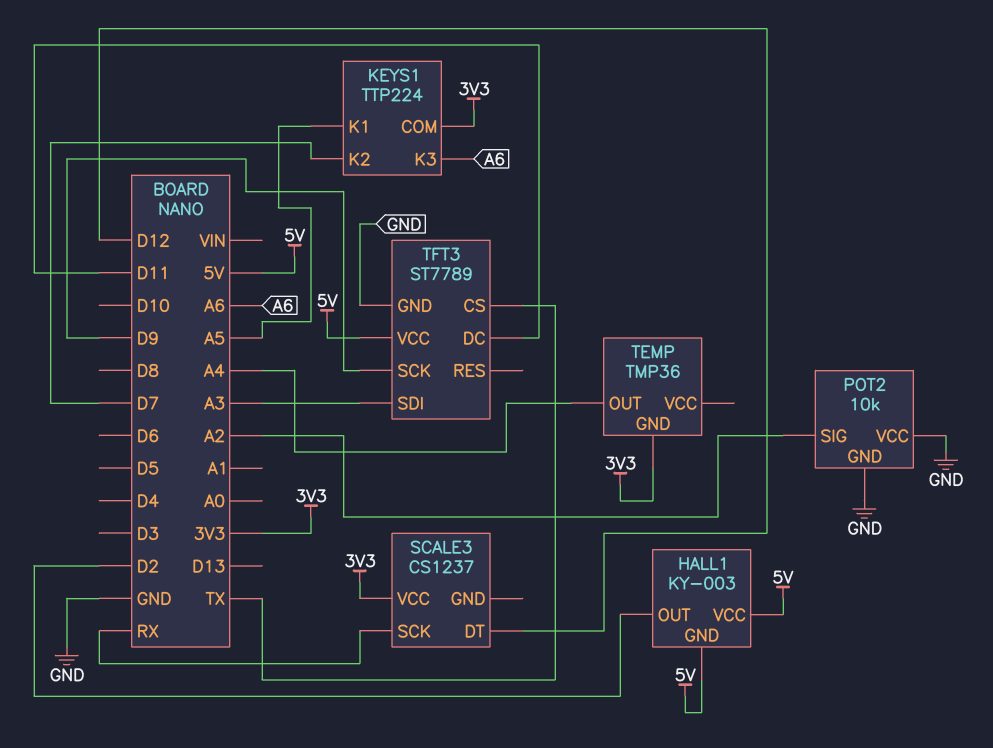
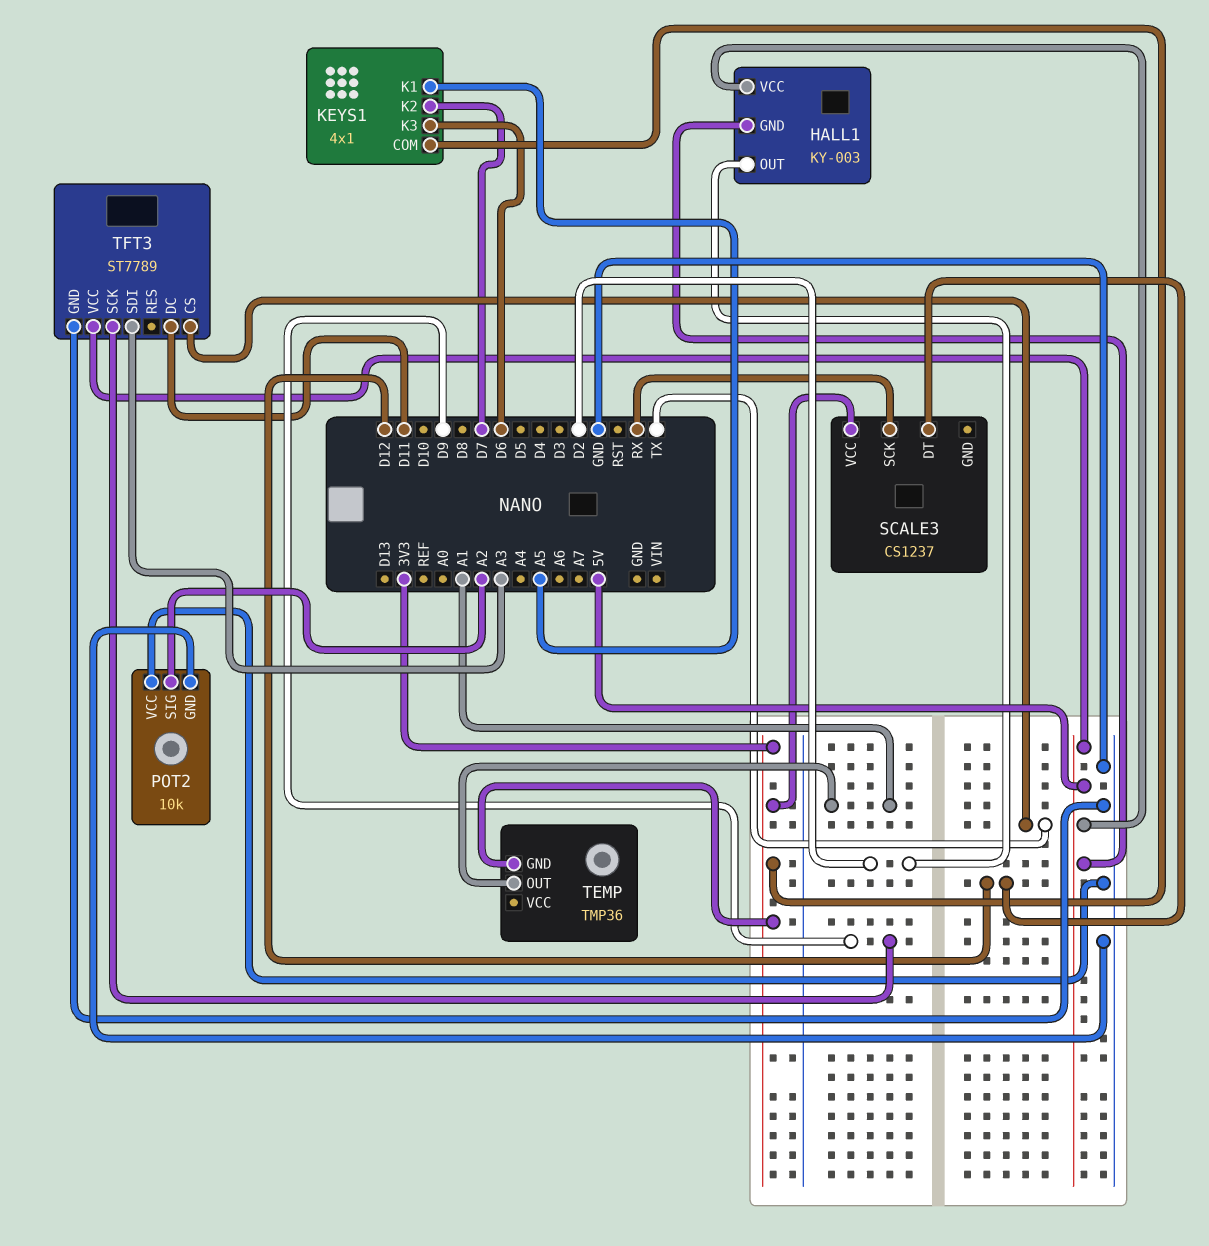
KEYS1: TTP224 -> 4x1
KEYS1 pin K3: A6 -> D6
TEMP pin OUT: A4 -> A1

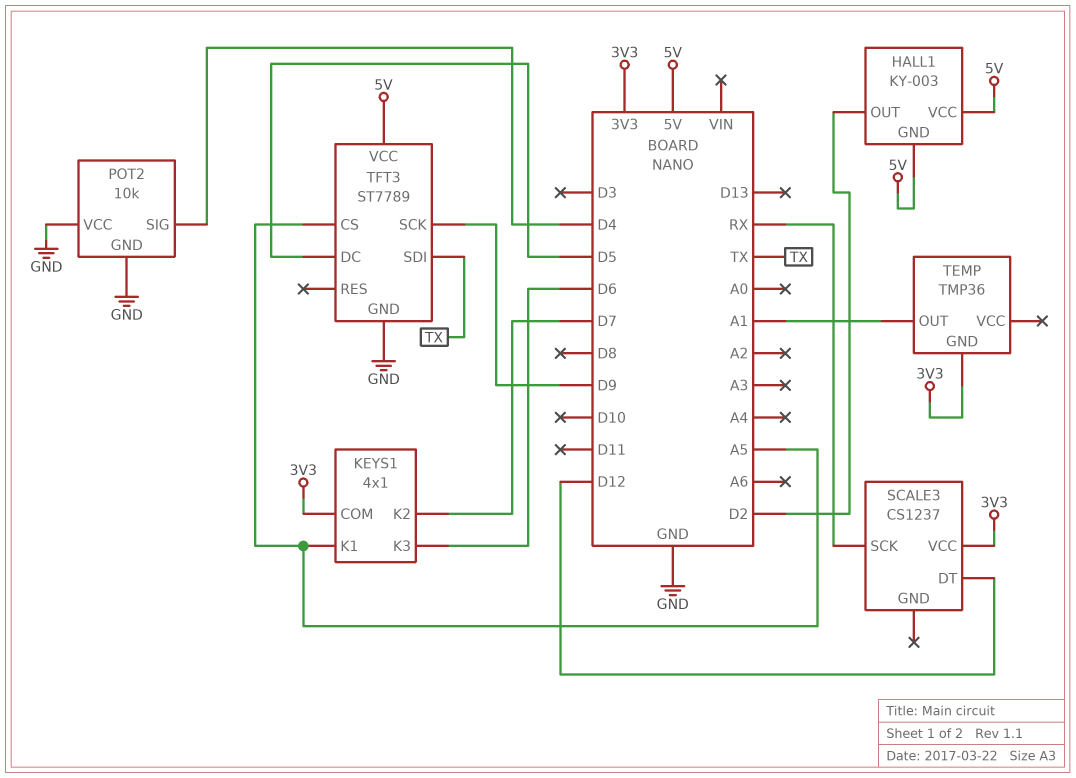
POT2 pin SIG: A2 -> D4
TFT3 pin CS: TX -> A5
TFT3 pin DC: D11 -> D5
TFT3 pin SDI: A3 -> TX

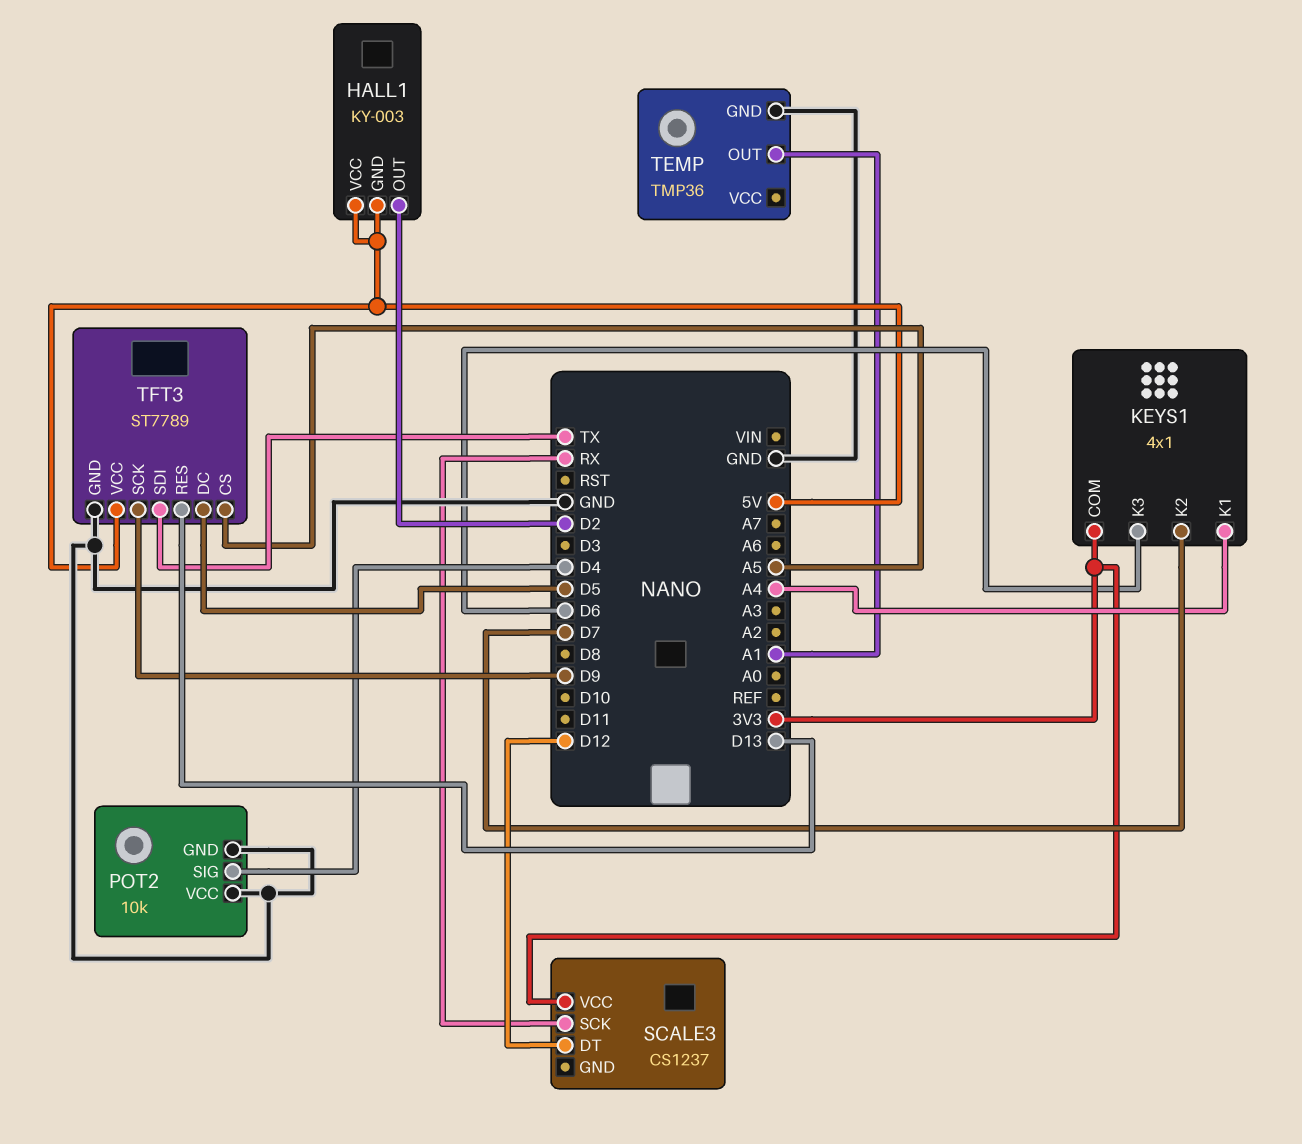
KEYS1 pin K1: A5 -> A4
TEMP pin GND: 3V3 -> GND
TFT3 pin RES: none -> D13

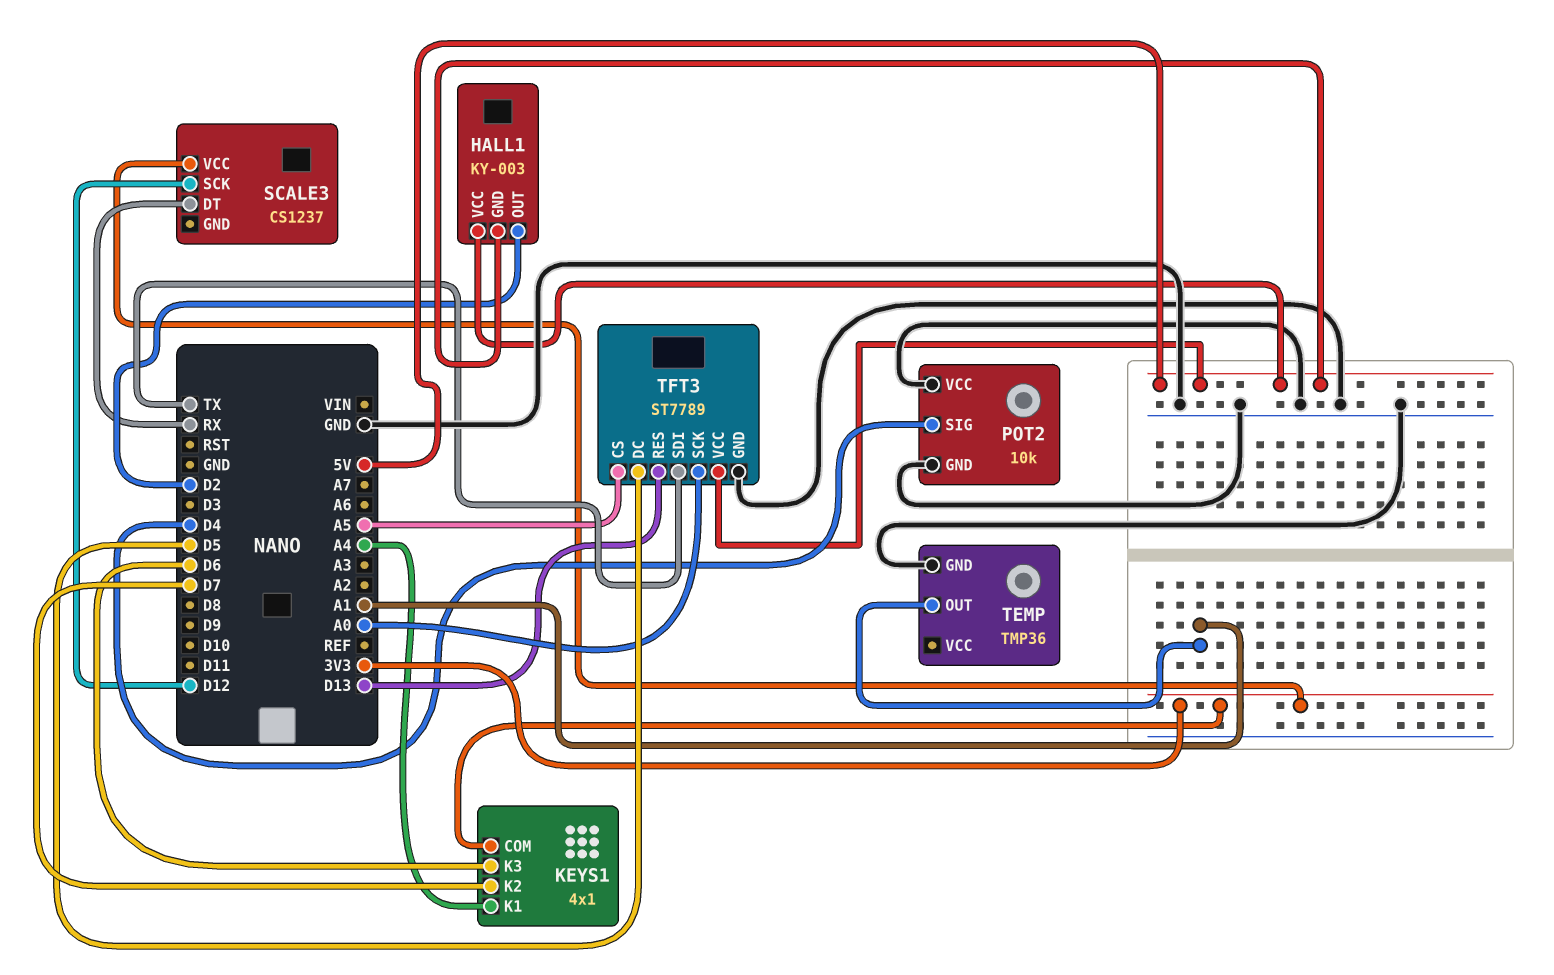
SCALE3 pin DT: D12 -> RX
SCALE3 pin SCK: RX -> D12
TFT3 pin SCK: D9 -> A0

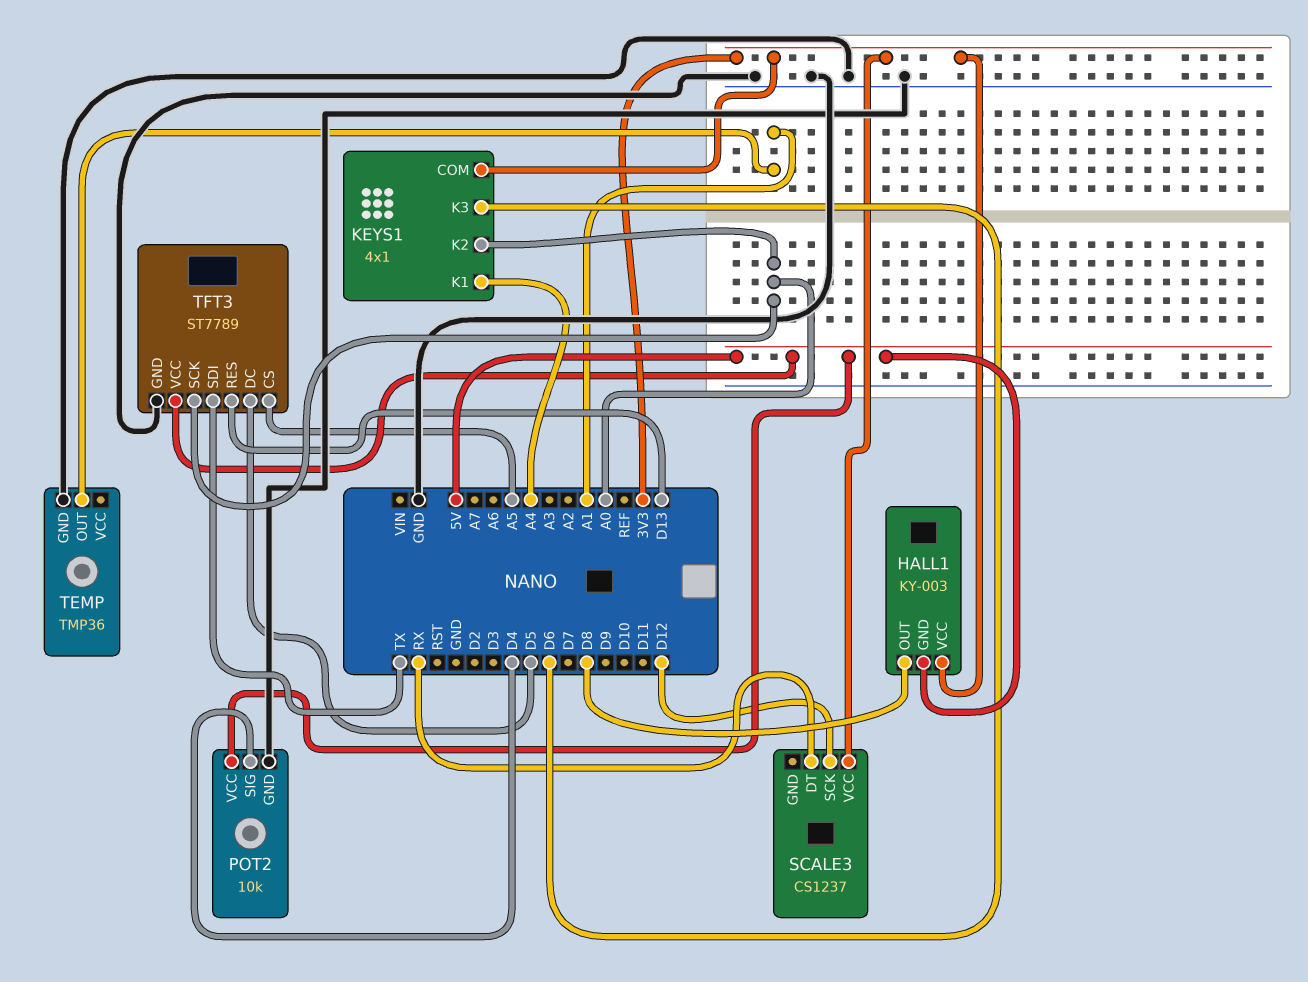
HALL1 pin OUT: D2 -> D8
HALL1 pin VCC: 5V -> 3V3
KEYS1 pin K2: D7 -> A0
POT2 pin VCC: GND -> 5V

